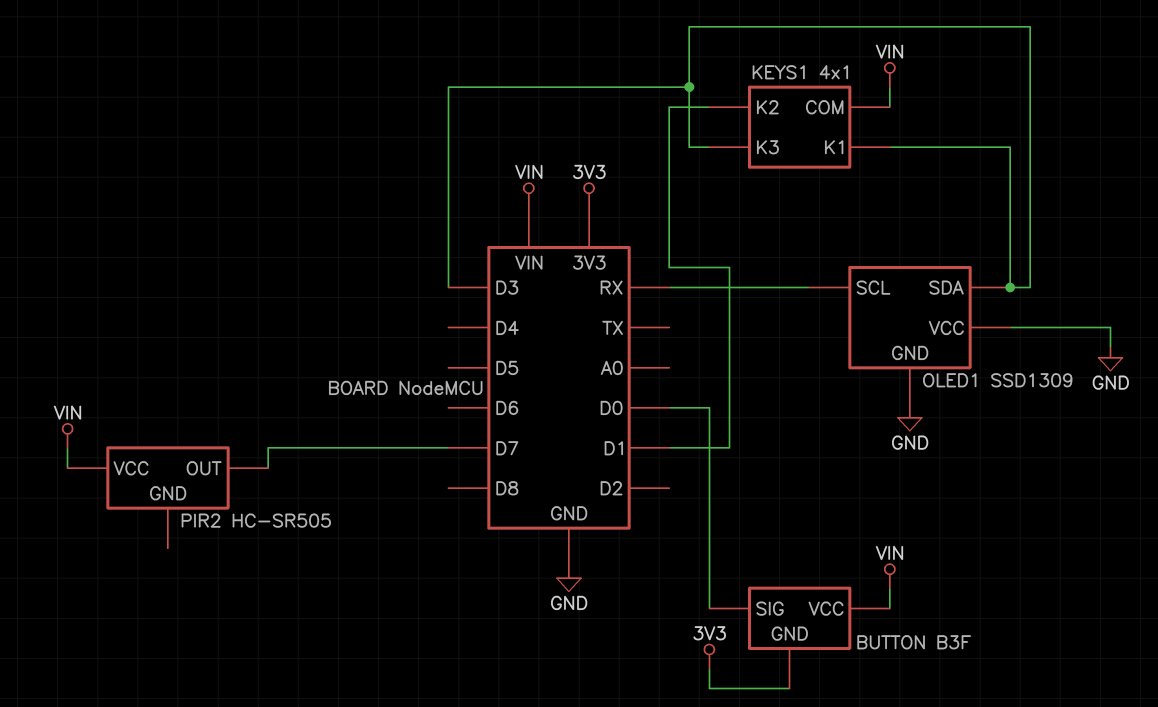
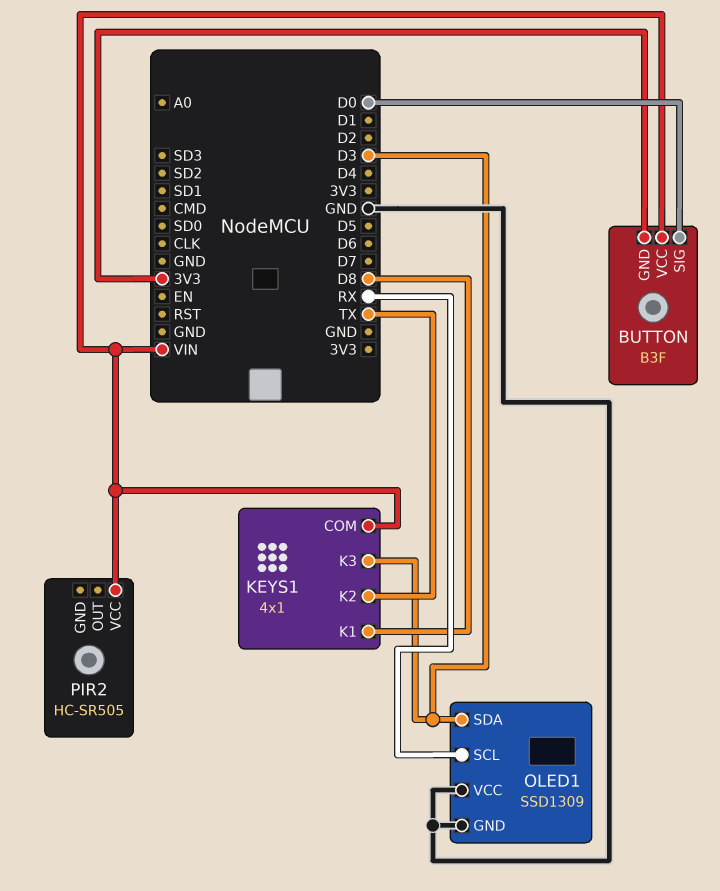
KEYS1 pin K1: D3 -> D8
KEYS1 pin K2: D1 -> TX
PIR2 pin OUT: D7 -> none

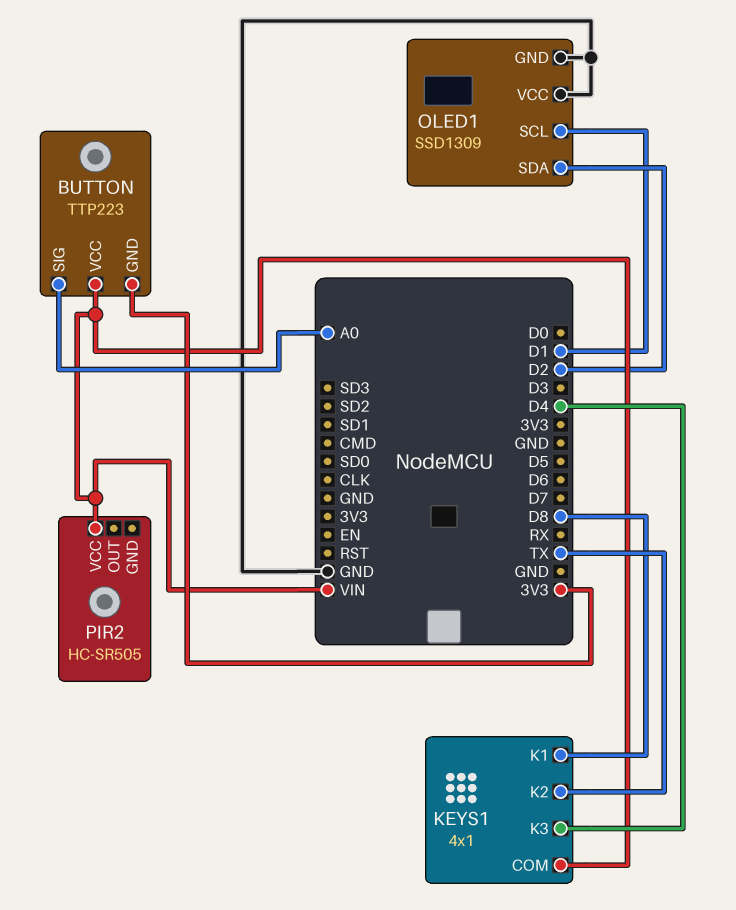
BUTTON: B3F -> TTP223
BUTTON pin SIG: D0 -> A0
KEYS1 pin K3: D3 -> D4
OLED1 pin SCL: RX -> D1
OLED1 pin SDA: D3 -> D2

